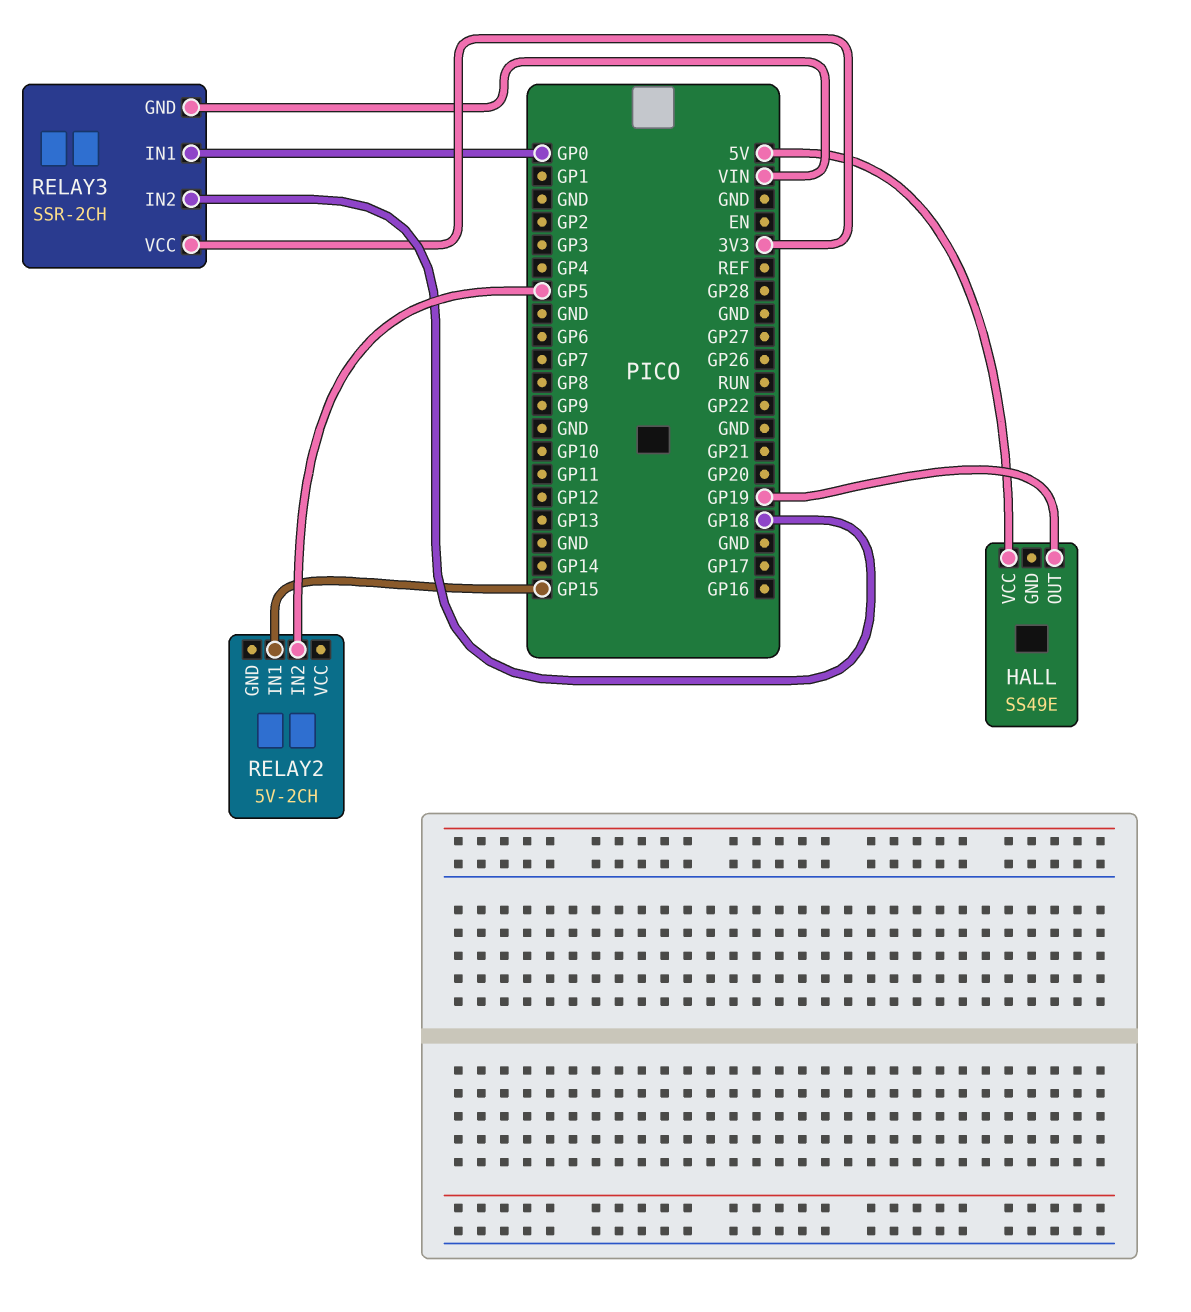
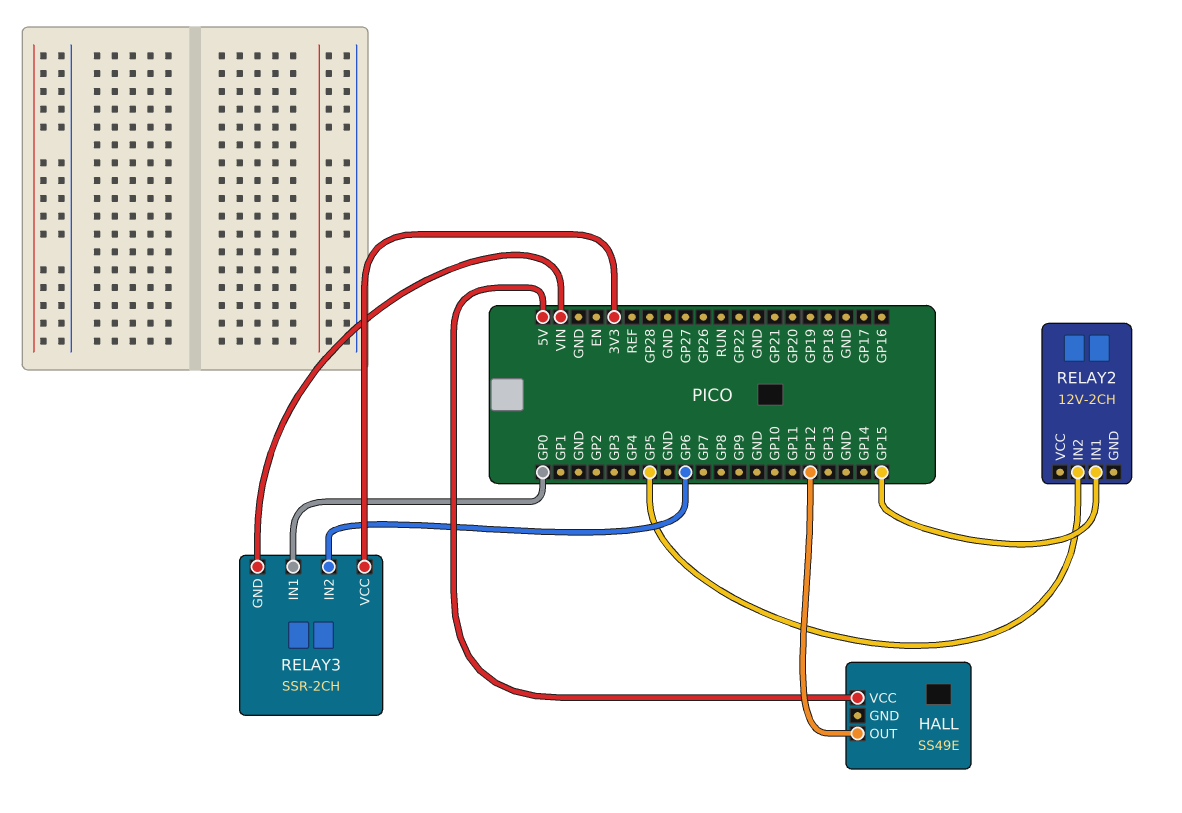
HALL pin OUT: GP19 -> GP12
RELAY2: 5V-2CH -> 12V-2CH
RELAY3 pin IN2: GP18 -> GP6

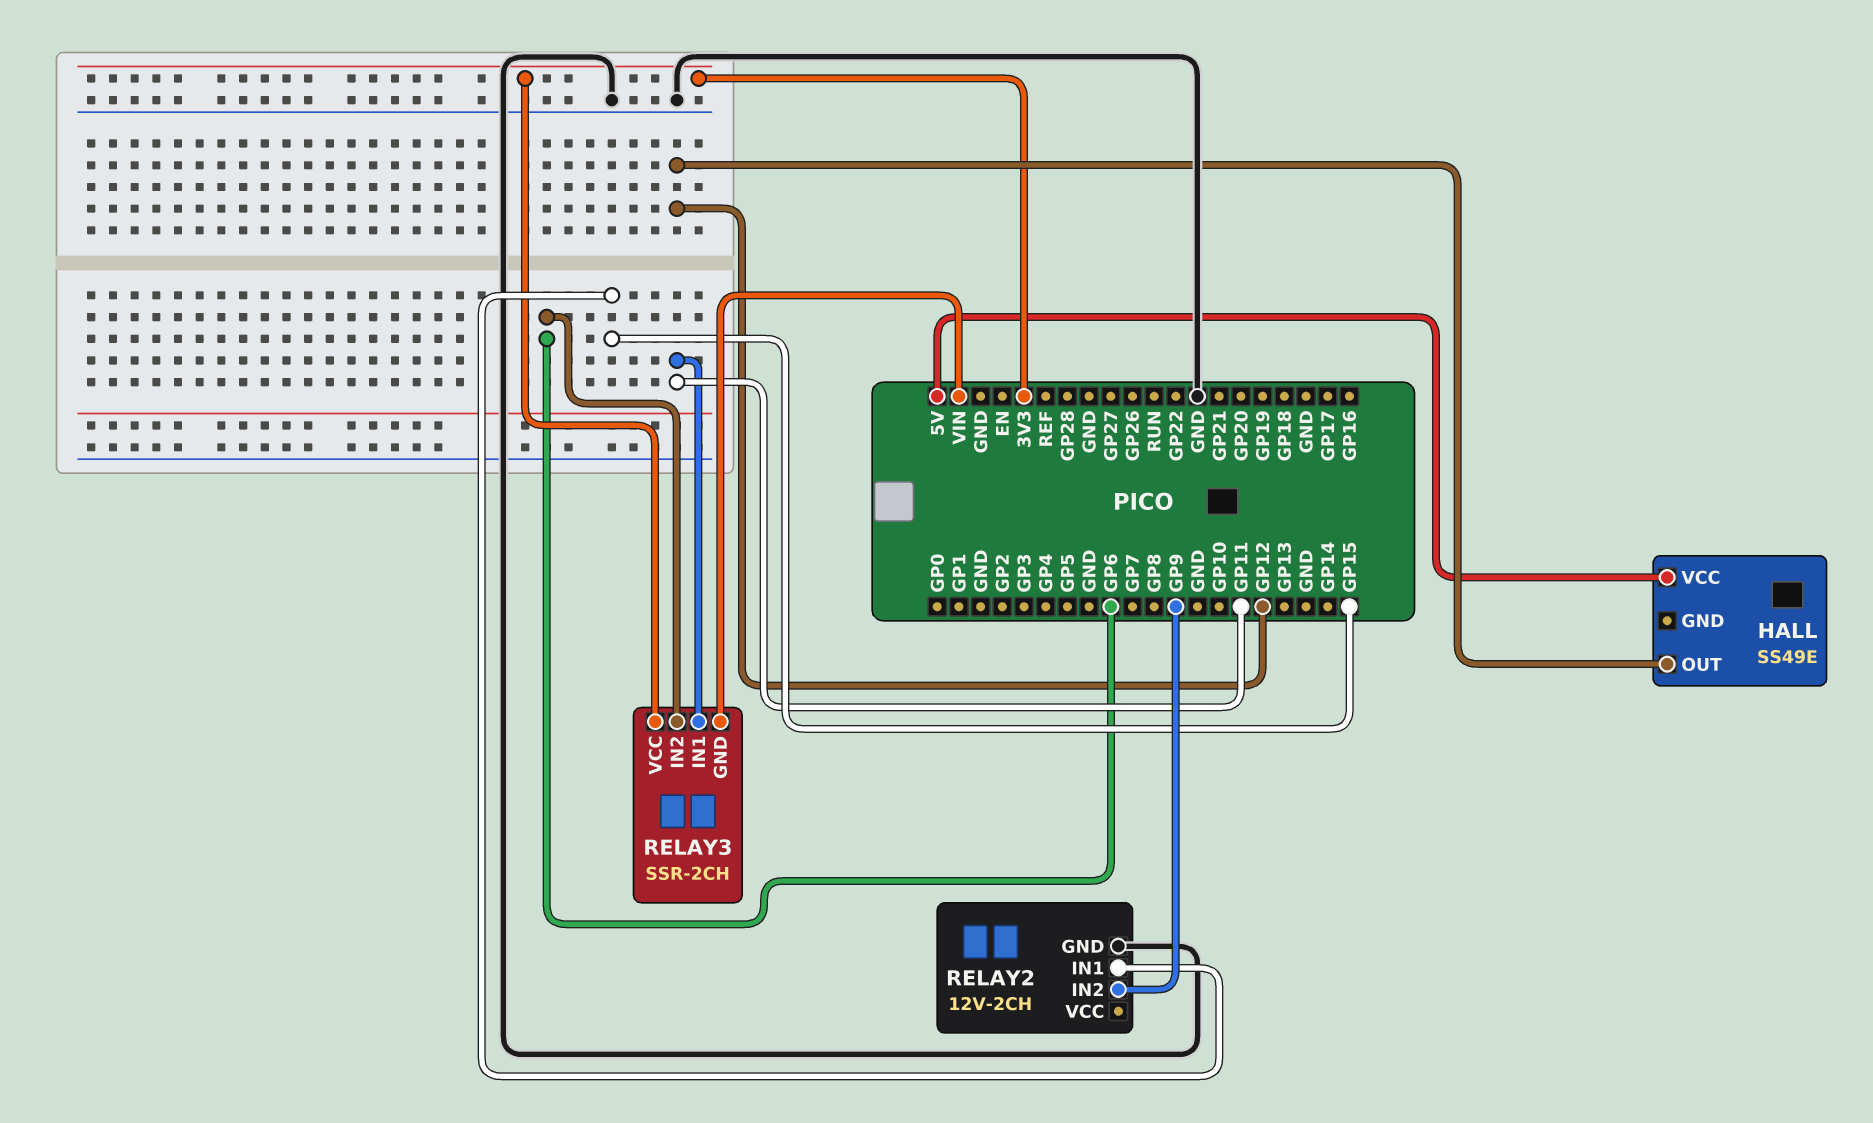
RELAY2 pin GND: none -> GND
RELAY2 pin IN2: GP5 -> GP9
RELAY3 pin IN1: GP0 -> GP11

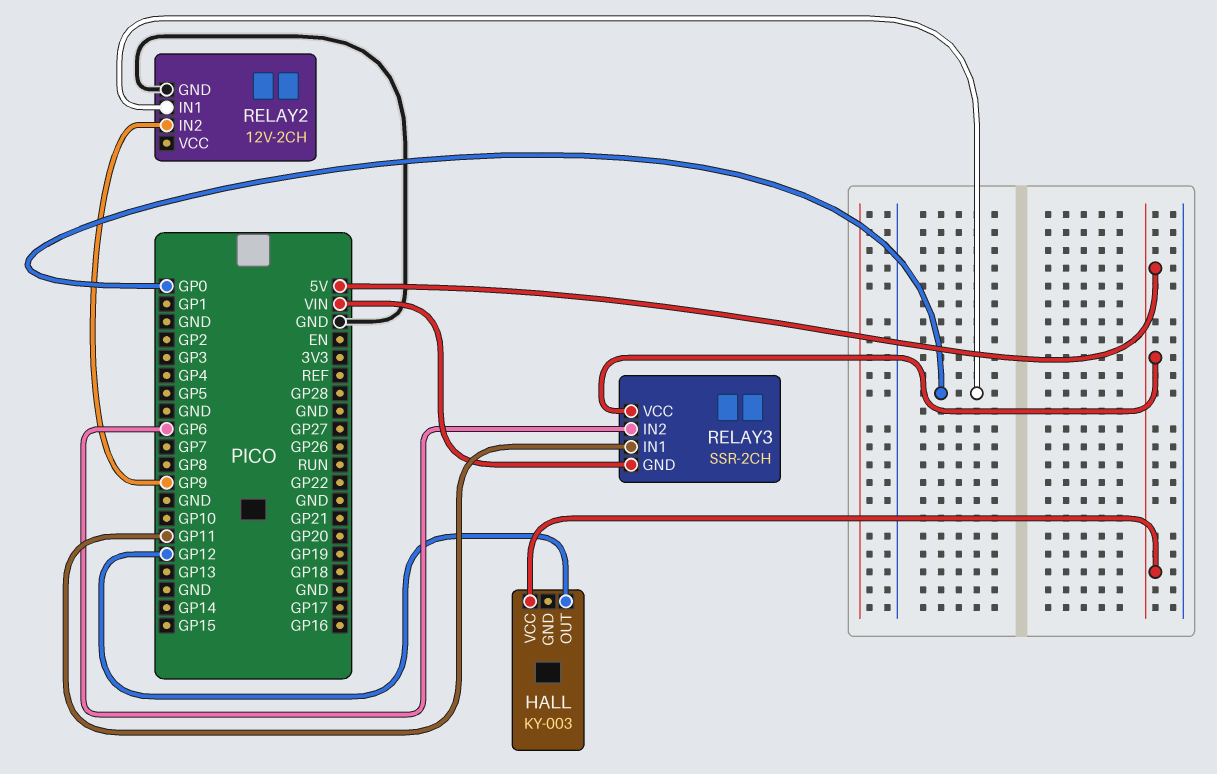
HALL: SS49E -> KY-003
RELAY2 pin IN1: GP15 -> GP0
RELAY3 pin VCC: 3V3 -> 5V

